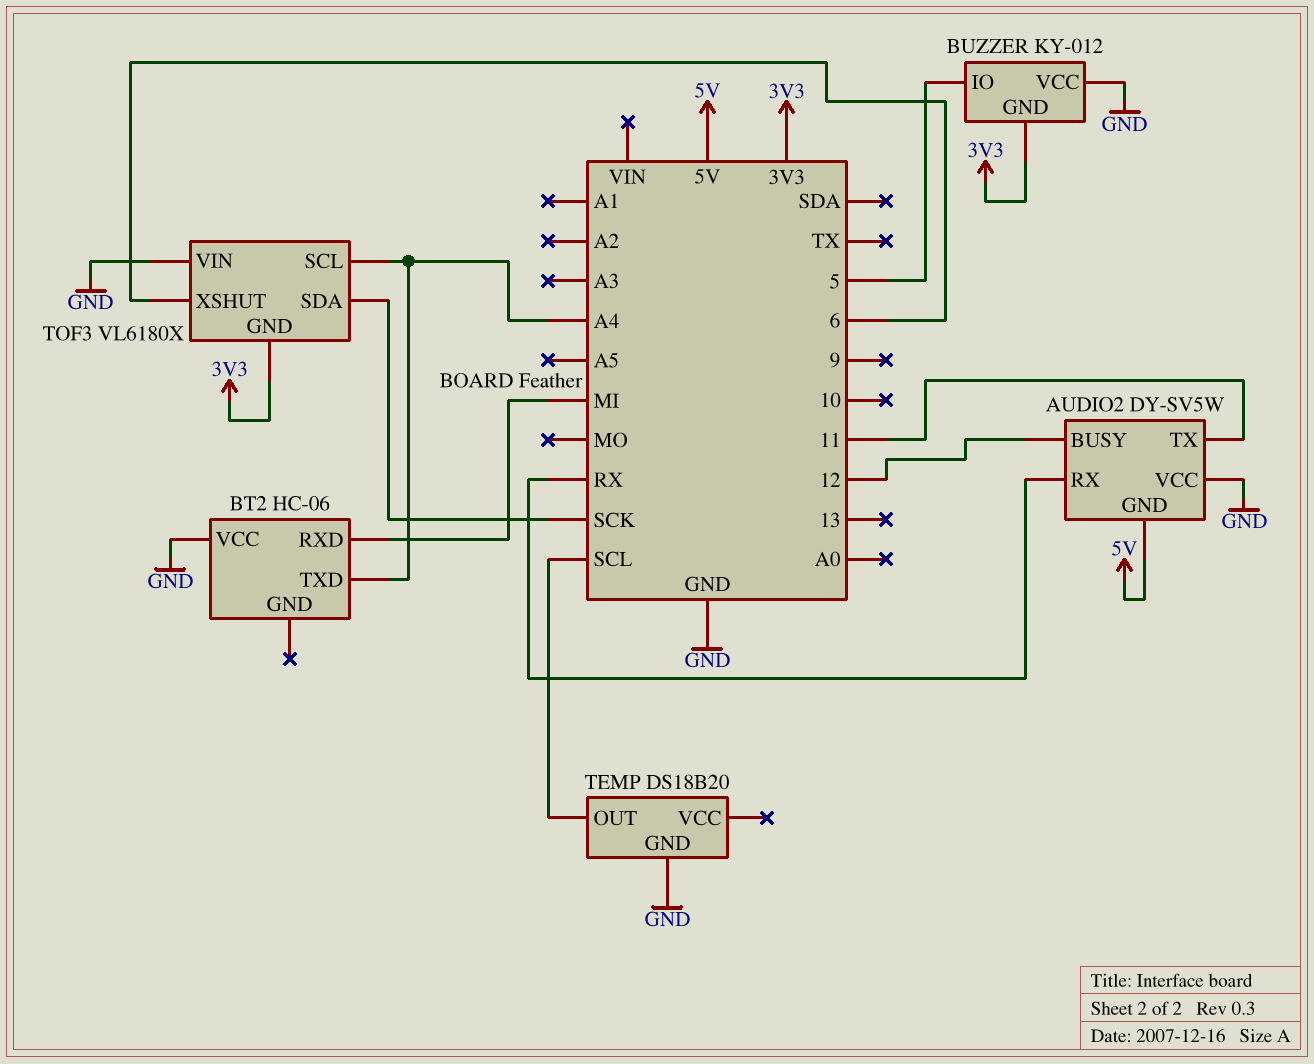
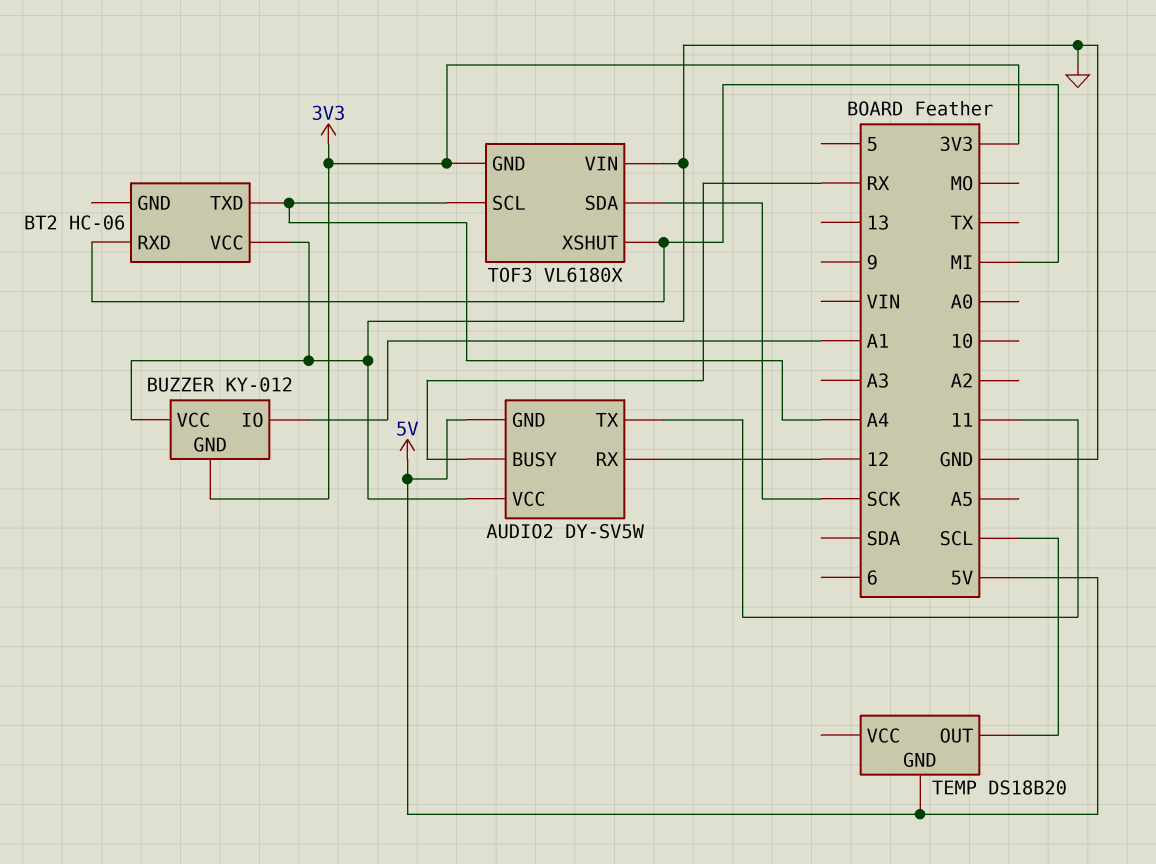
AUDIO2 pin BUSY: 12 -> RX
AUDIO2 pin RX: RX -> 12
BUZZER pin IO: 5 -> A1
TEMP pin GND: GND -> 5V
TOF3 pin XSHUT: 6 -> MI

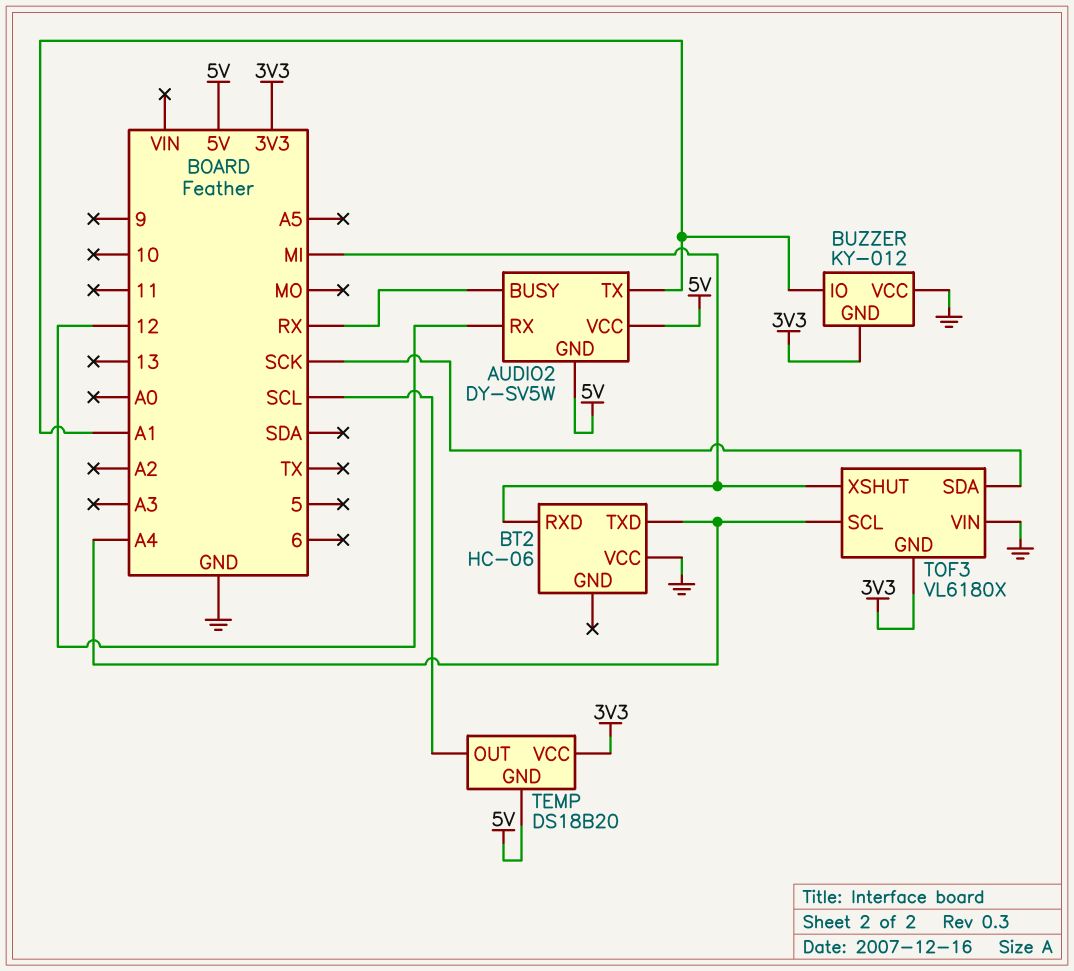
AUDIO2 pin TX: 11 -> A1
AUDIO2 pin VCC: GND -> 5V
TEMP pin VCC: none -> 3V3

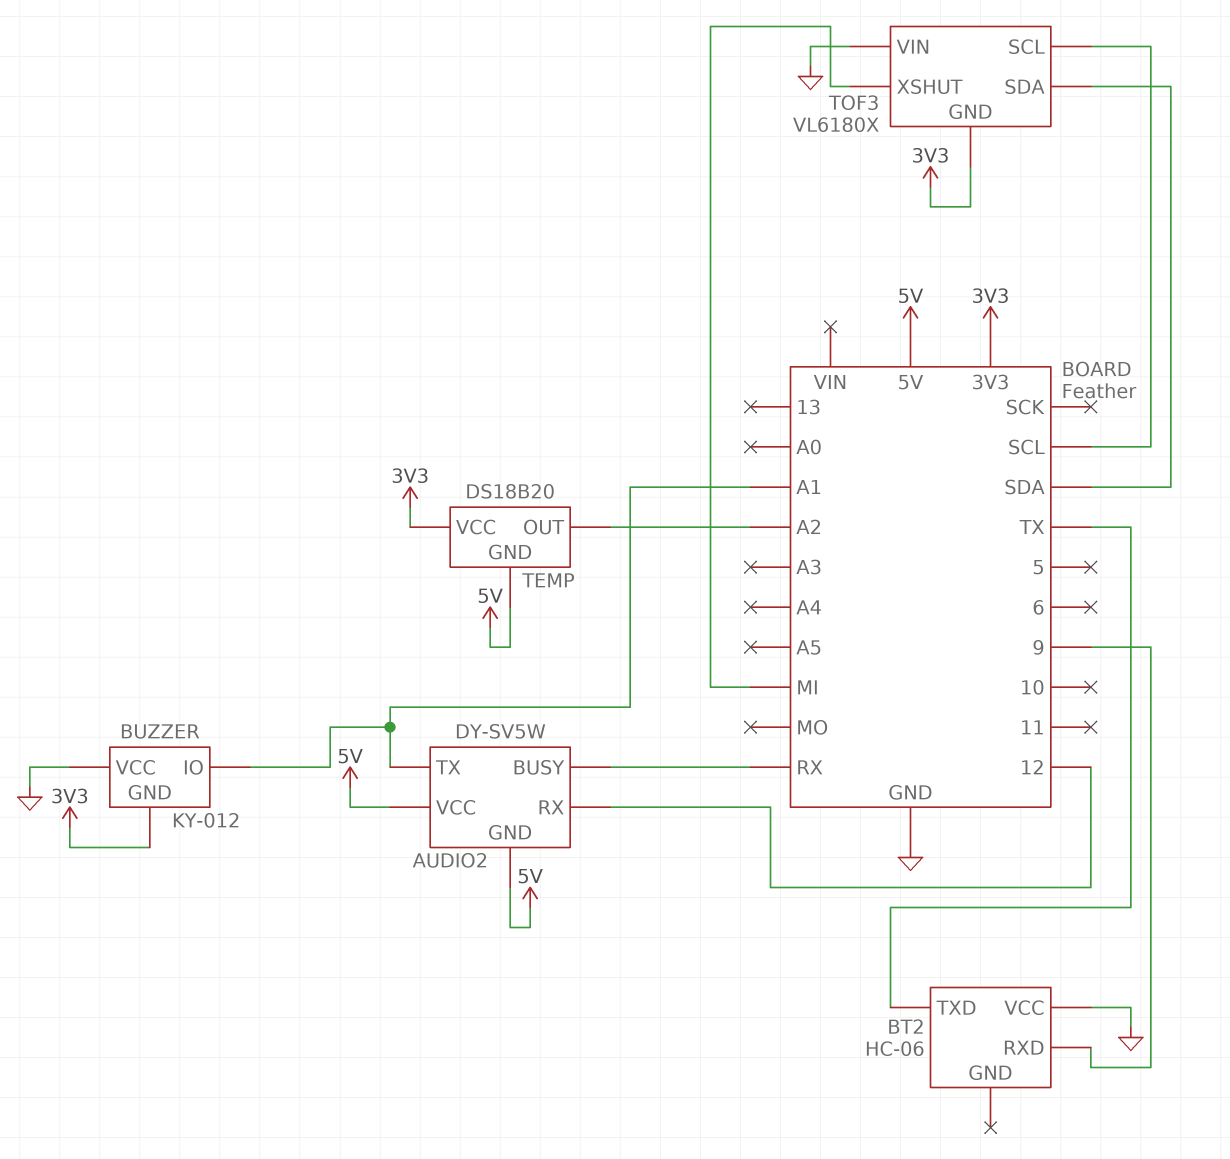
BT2 pin RXD: MI -> 9
BT2 pin TXD: A4 -> TX
TEMP pin OUT: SCL -> A2
TOF3 pin SCL: A4 -> SCL
TOF3 pin SDA: SCK -> SDA

